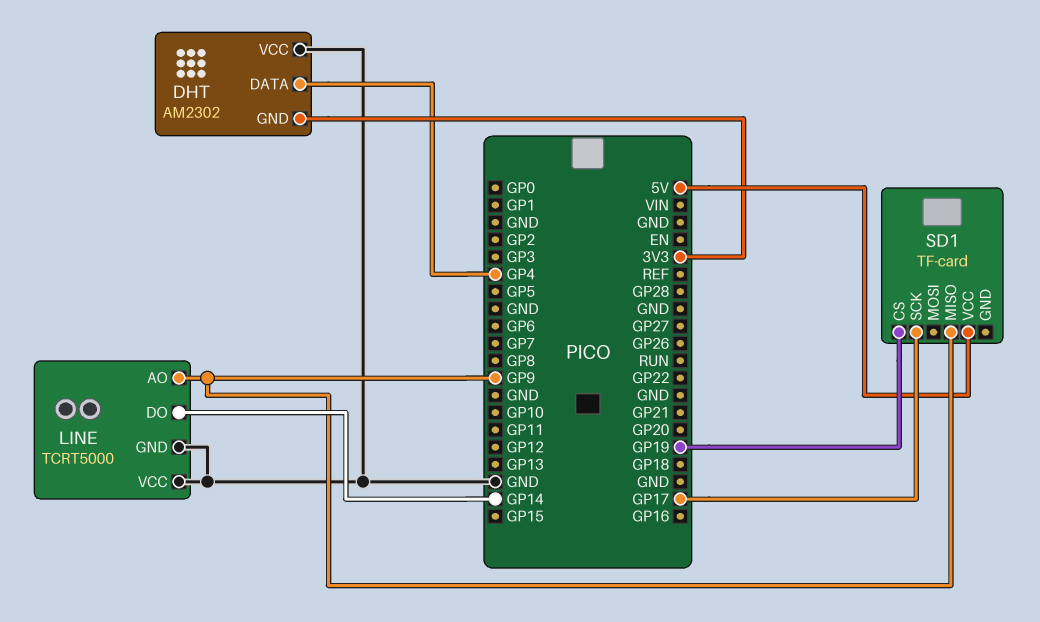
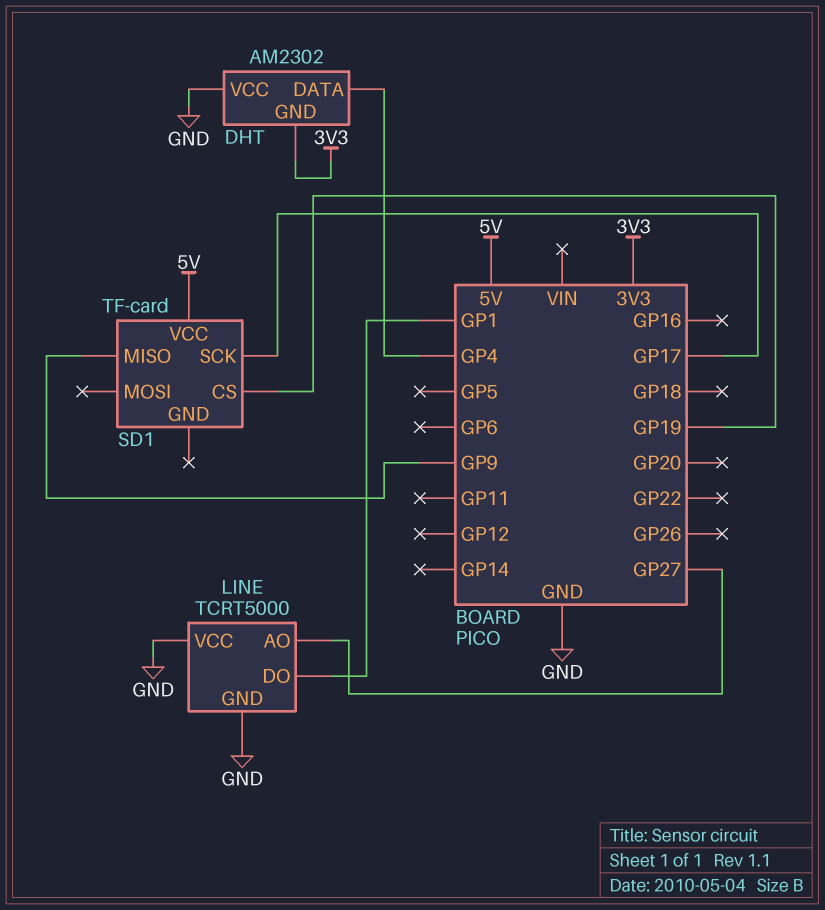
LINE pin AO: GP9 -> GP27
LINE pin DO: GP14 -> GP1

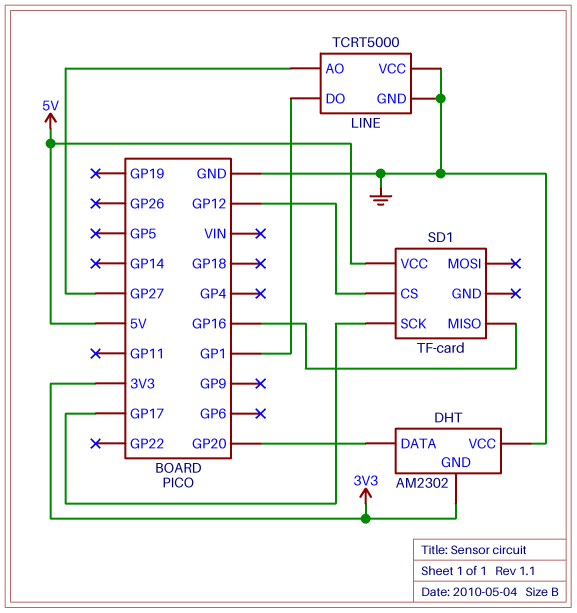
DHT pin DATA: GP4 -> GP20
SD1 pin CS: GP19 -> GP12
SD1 pin MISO: GP9 -> GP16

